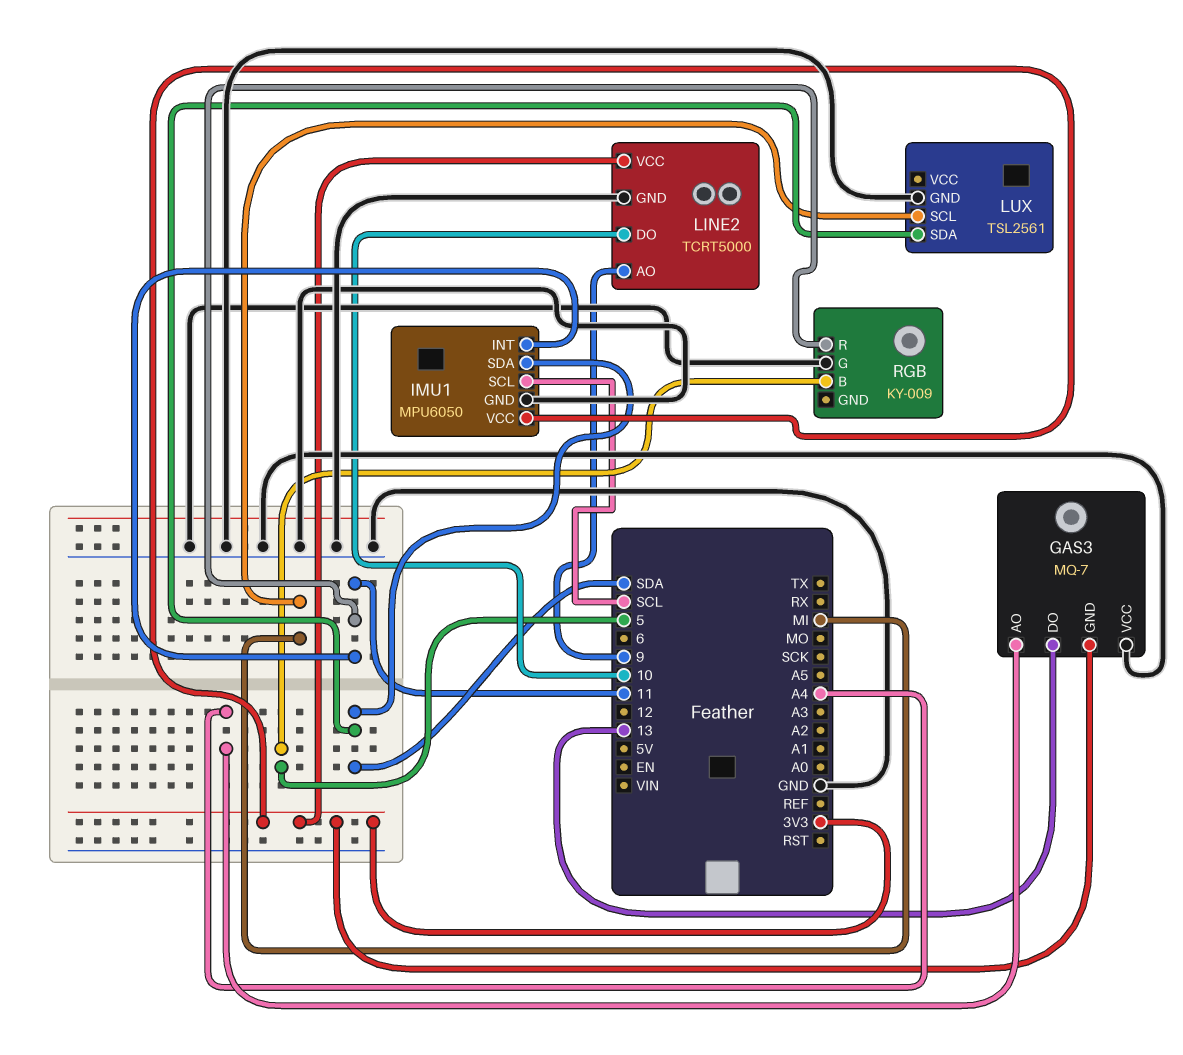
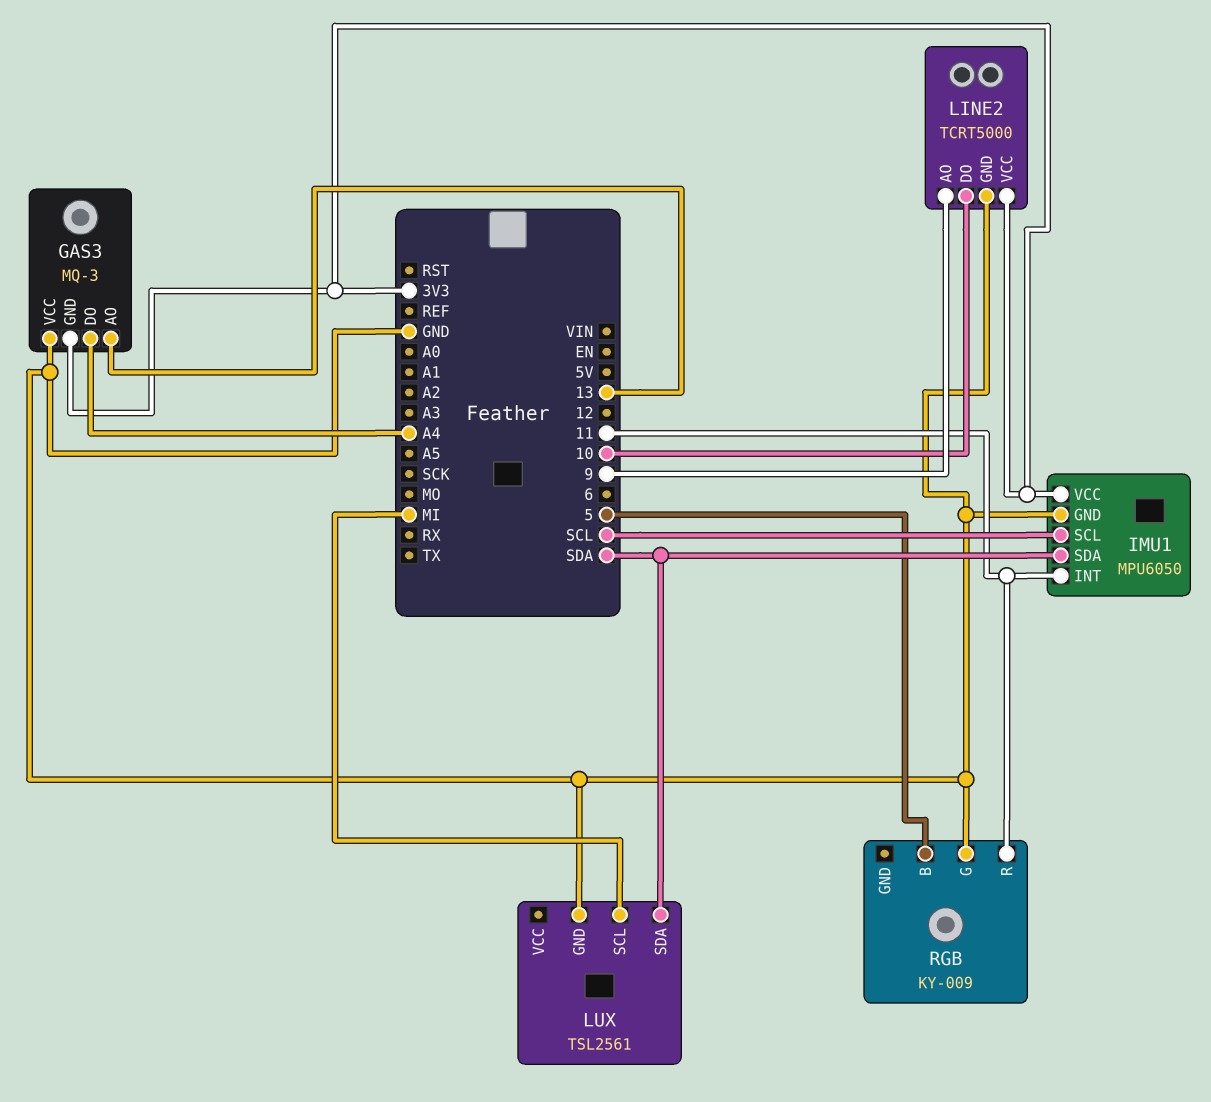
GAS3: MQ-7 -> MQ-3
GAS3 pin AO: A4 -> 13
GAS3 pin DO: 13 -> A4

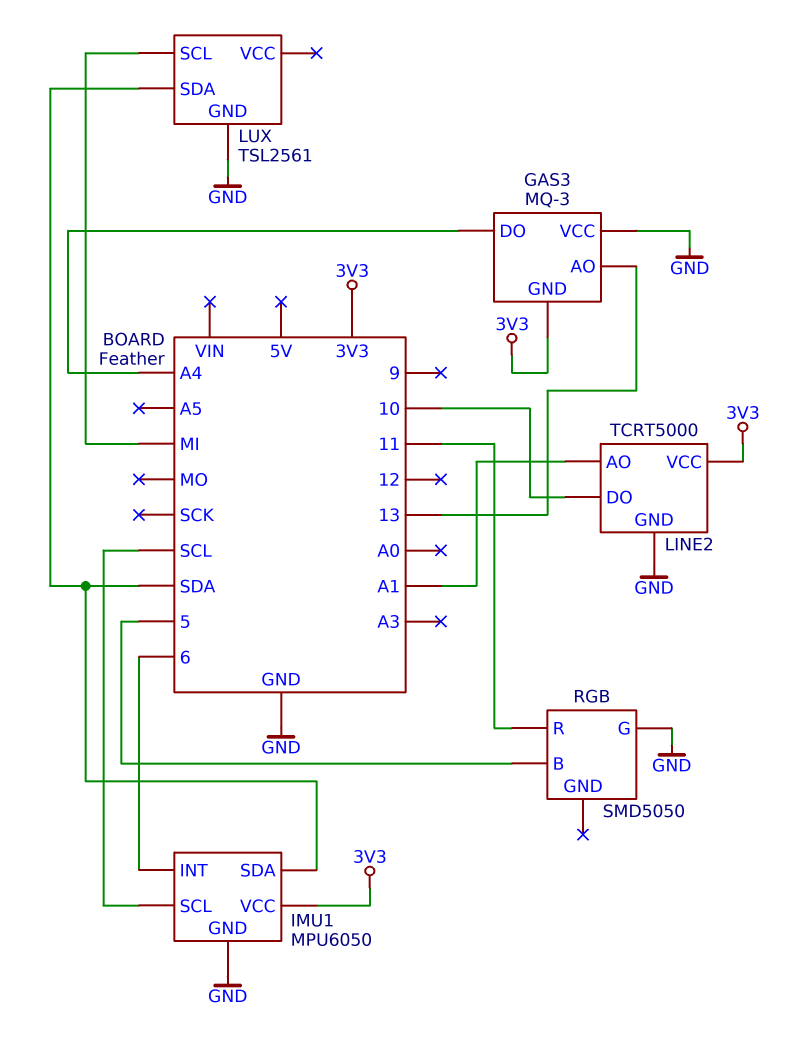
IMU1 pin INT: 11 -> 6
LINE2 pin AO: 9 -> A1
RGB: KY-009 -> SMD5050

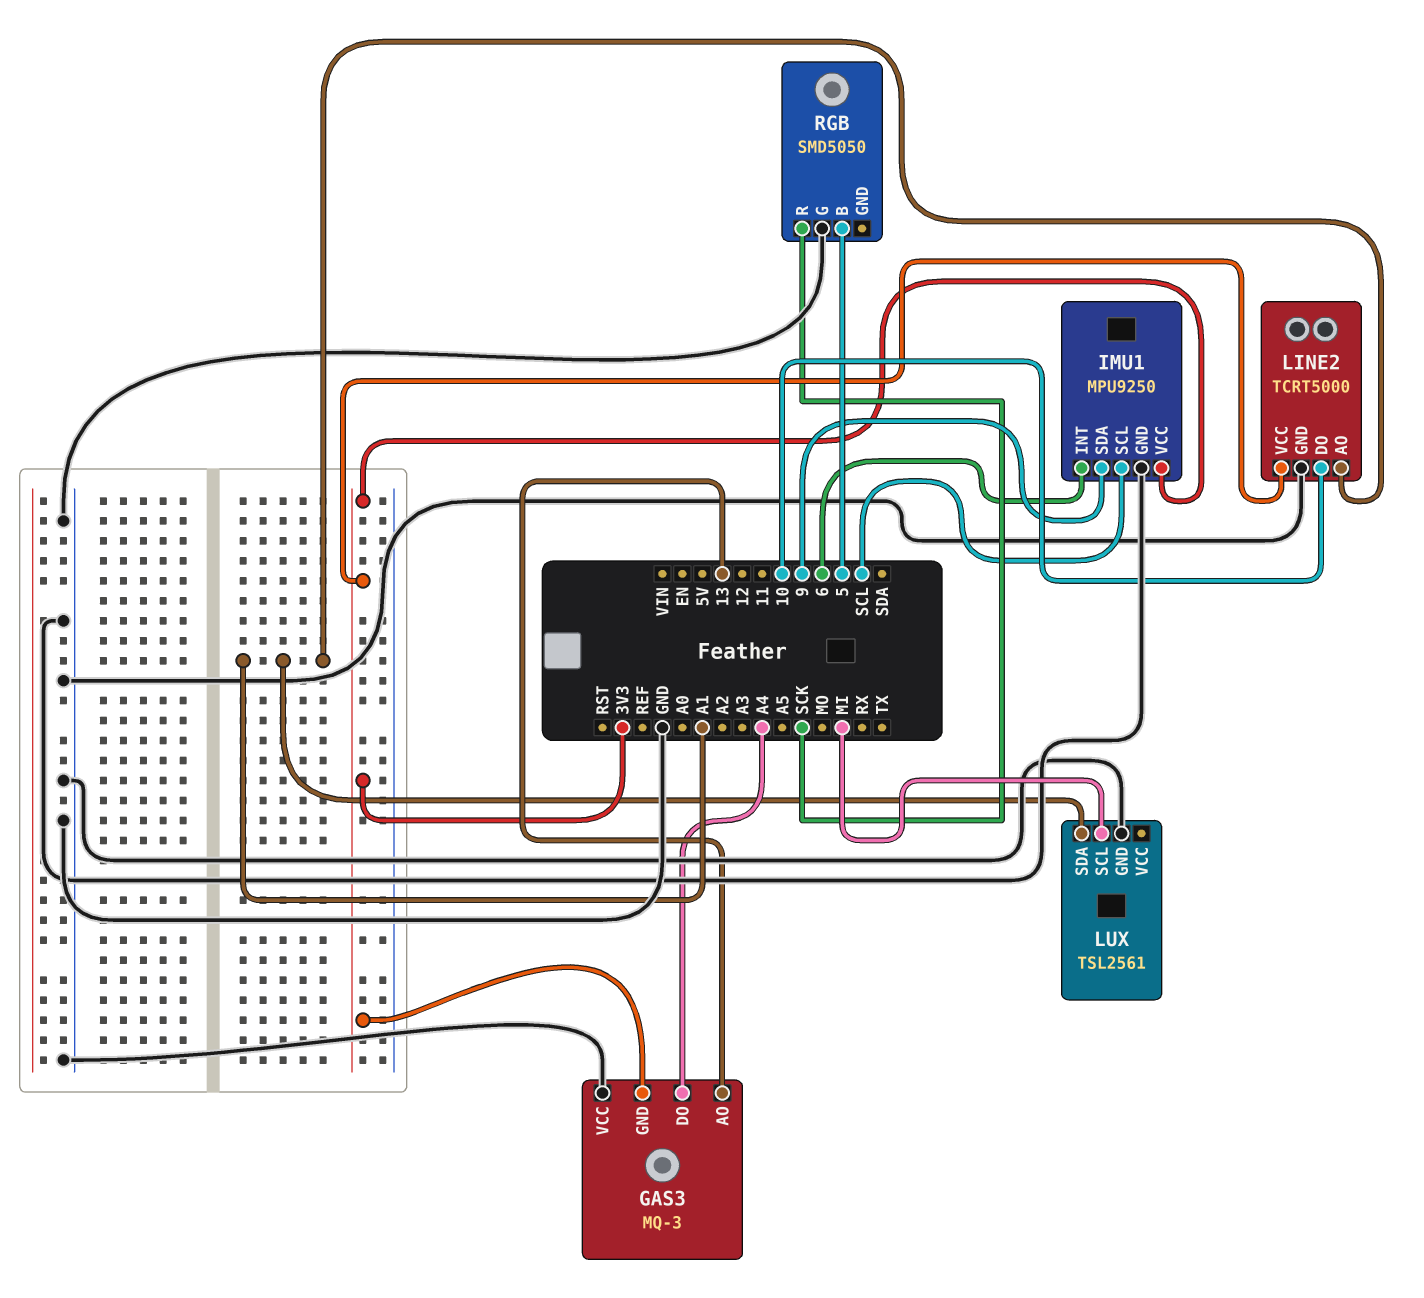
IMU1: MPU6050 -> MPU9250
IMU1 pin SDA: SDA -> 9
LUX pin SDA: SDA -> A1
RGB pin R: 11 -> SCK

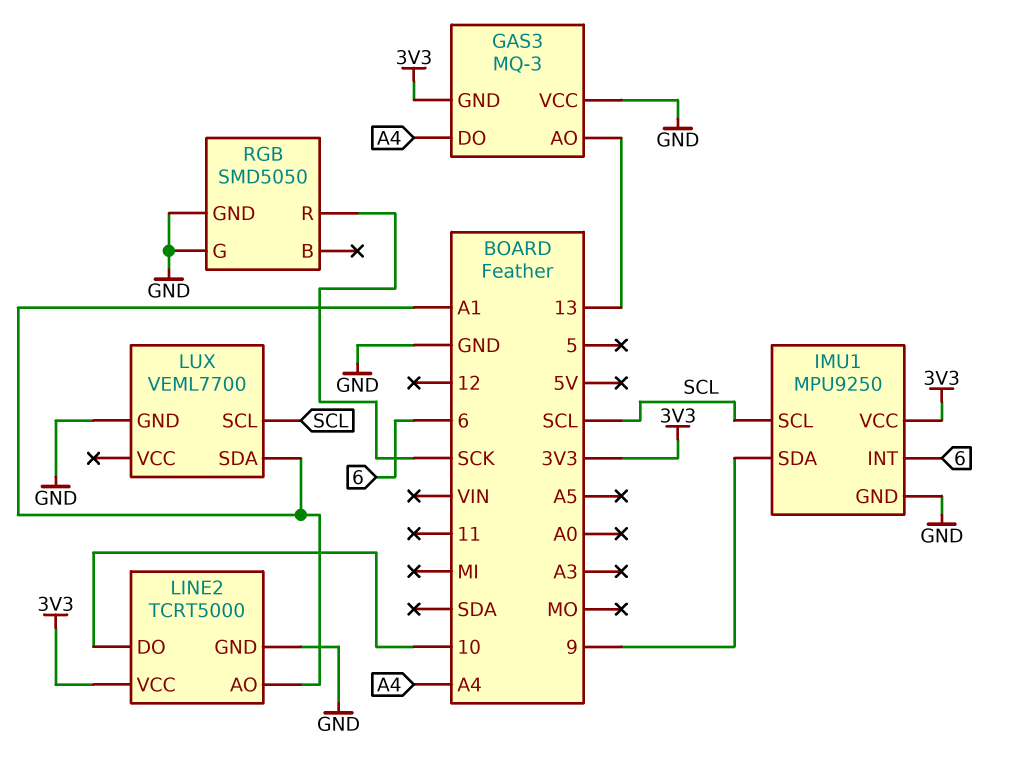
LUX: TSL2561 -> VEML7700
LUX pin SCL: MI -> SCL
RGB pin B: 5 -> none
RGB pin GND: none -> GND

